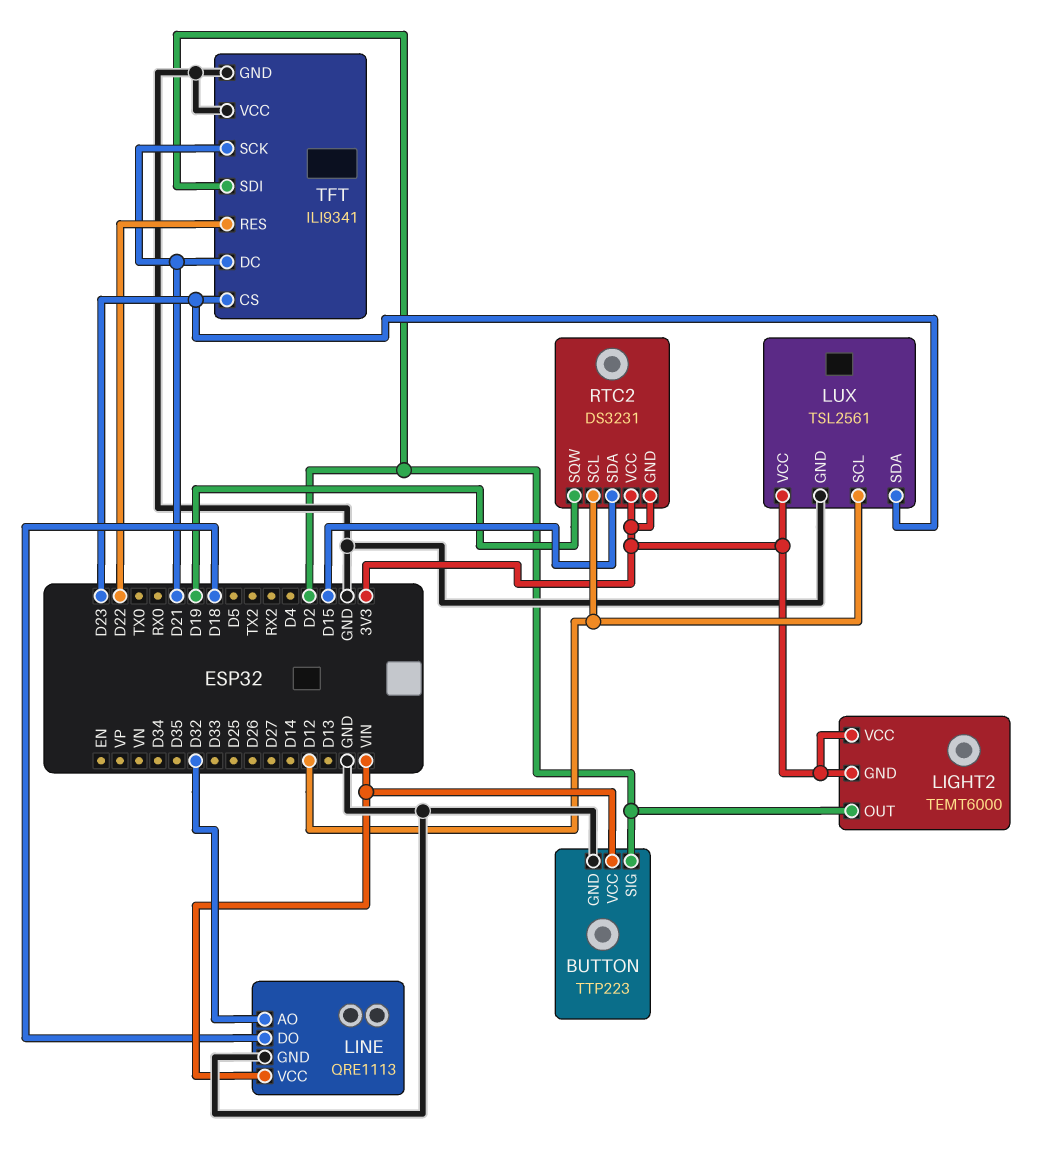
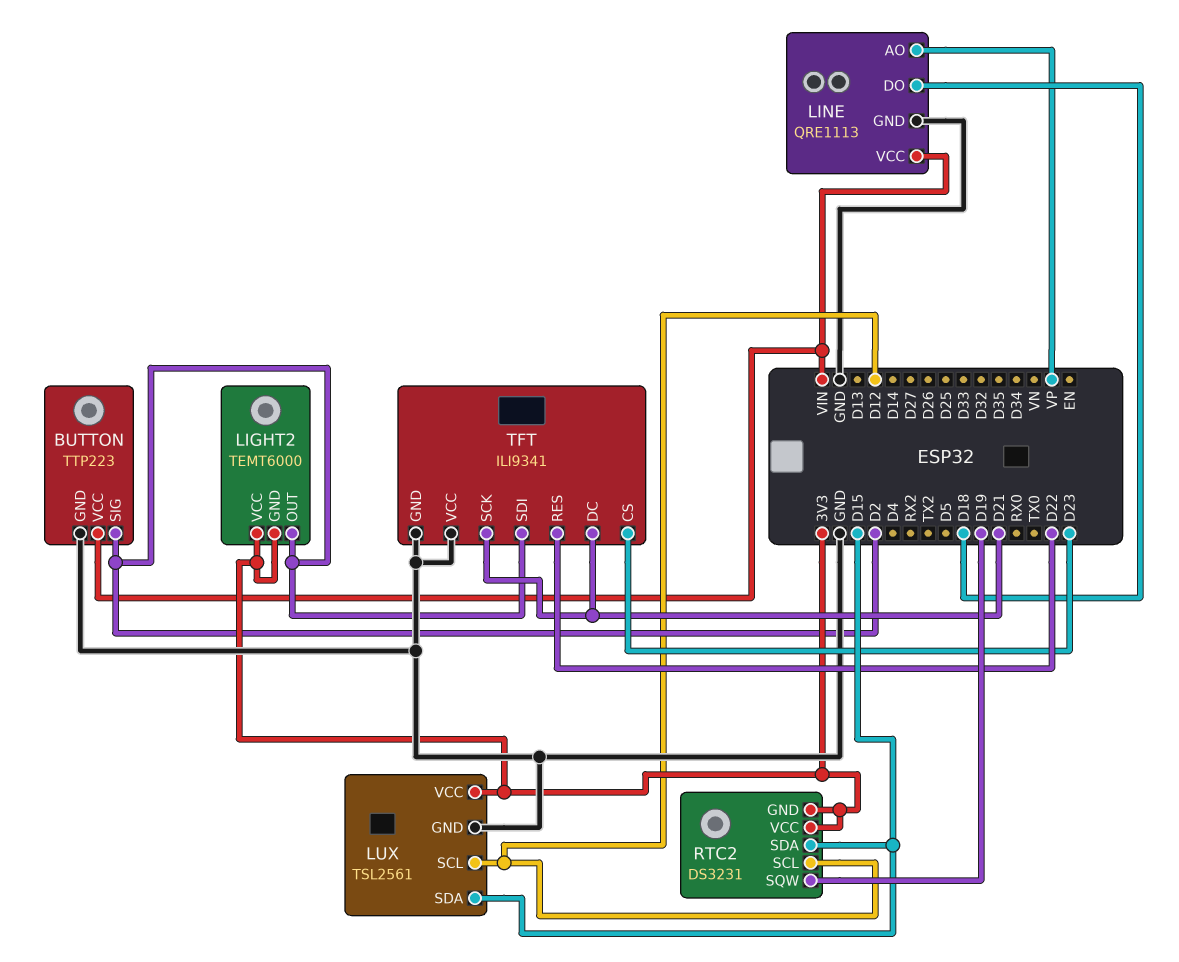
LINE pin AO: D32 -> VP
LUX pin SDA: D23 -> D15

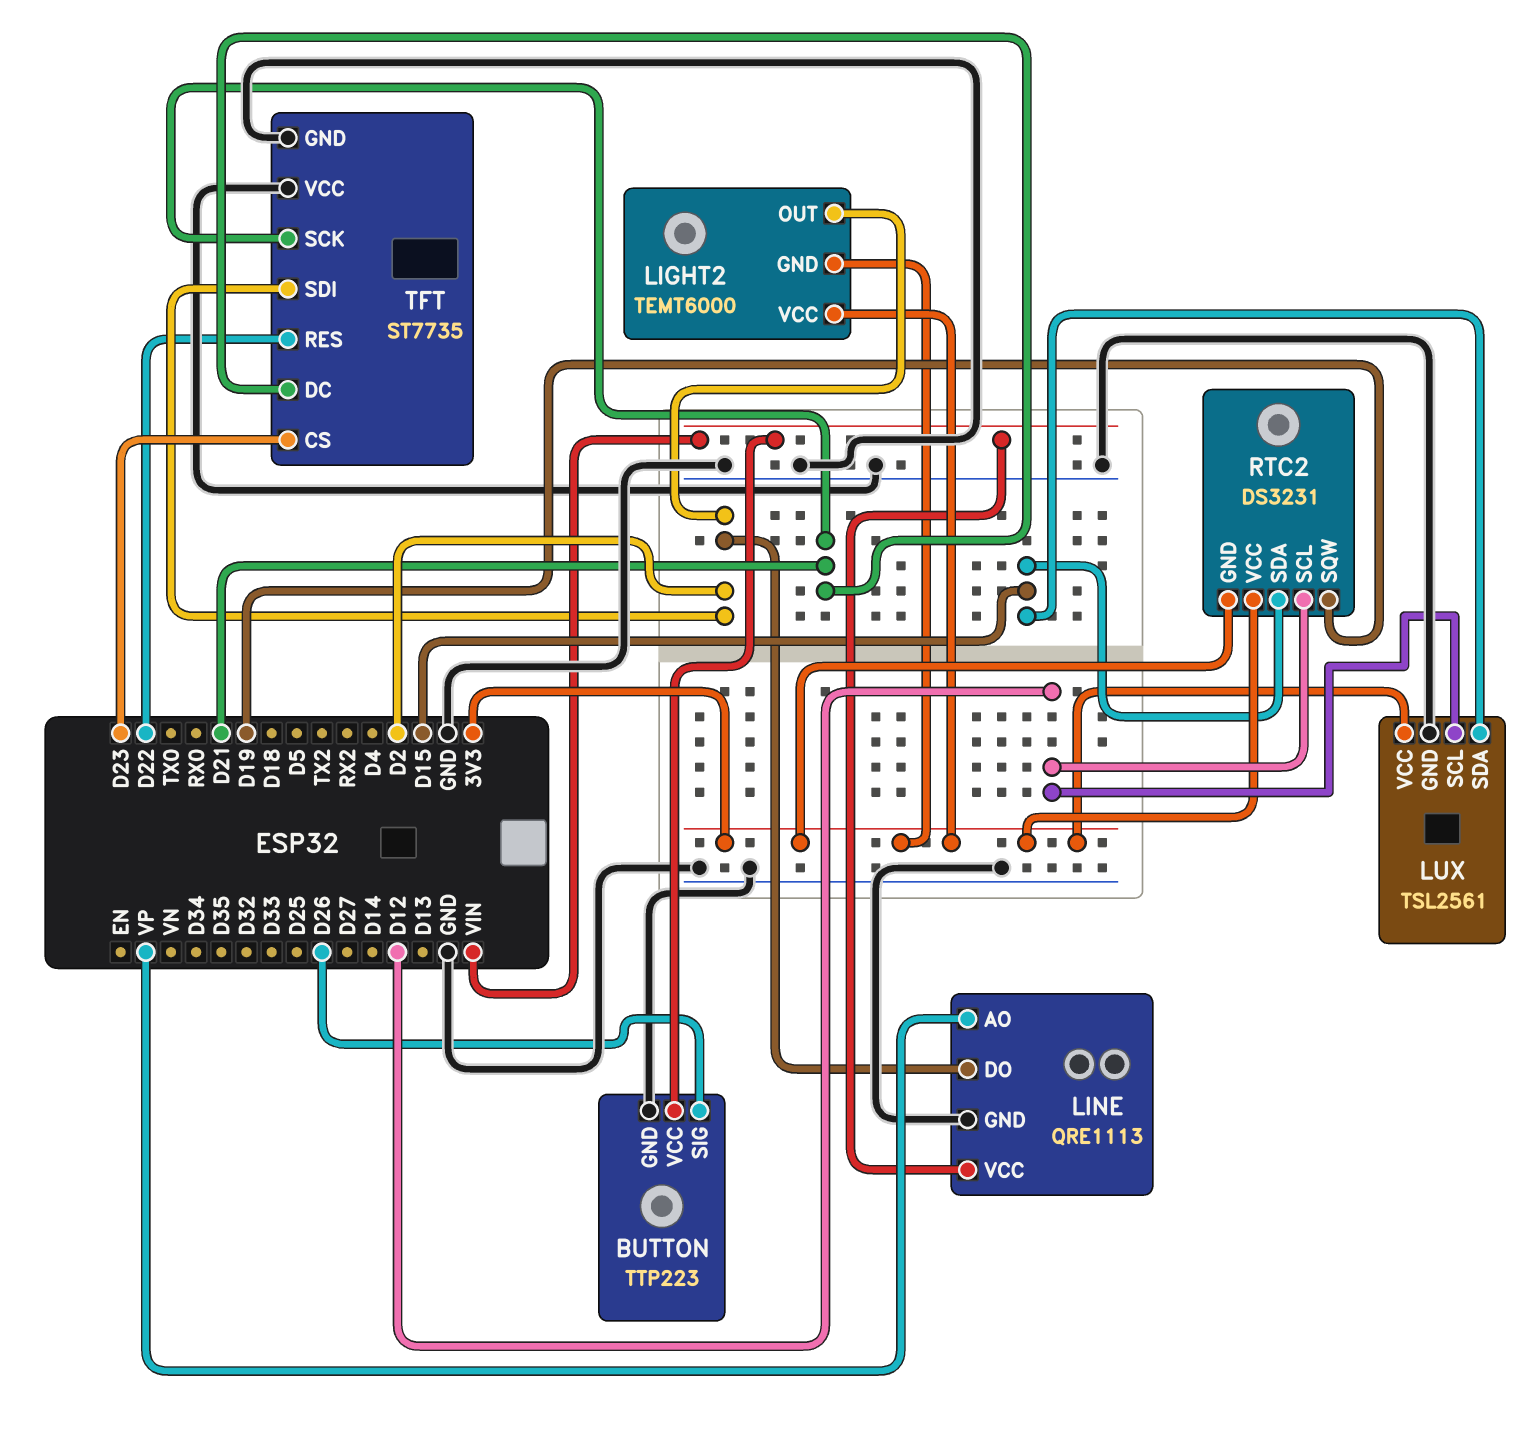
BUTTON pin SIG: D2 -> D26
LINE pin DO: D18 -> D2
TFT: ILI9341 -> ST7735

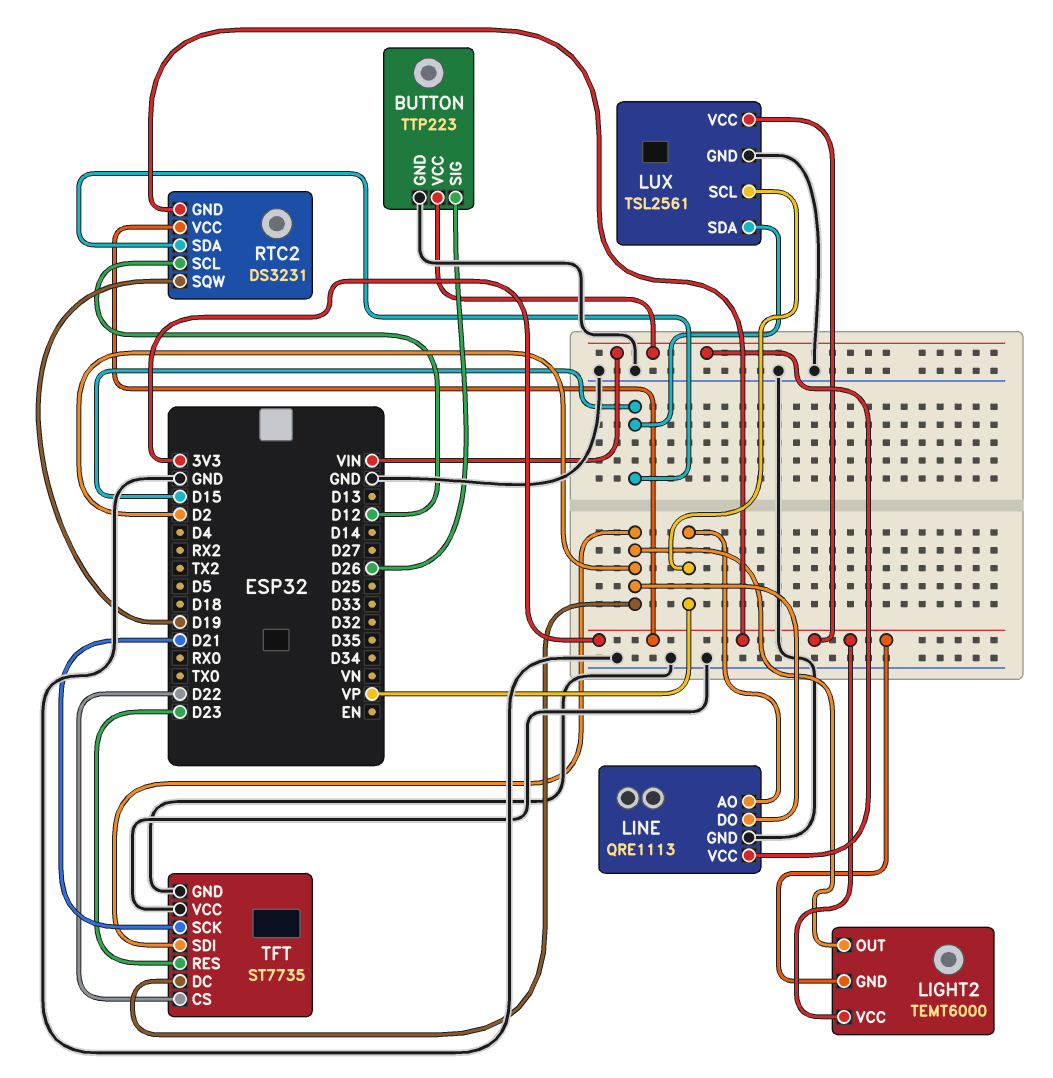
LUX pin SCL: D12 -> VP
TFT pin CS: D23 -> D22
TFT pin DC: D21 -> D2
TFT pin RES: D22 -> D23

